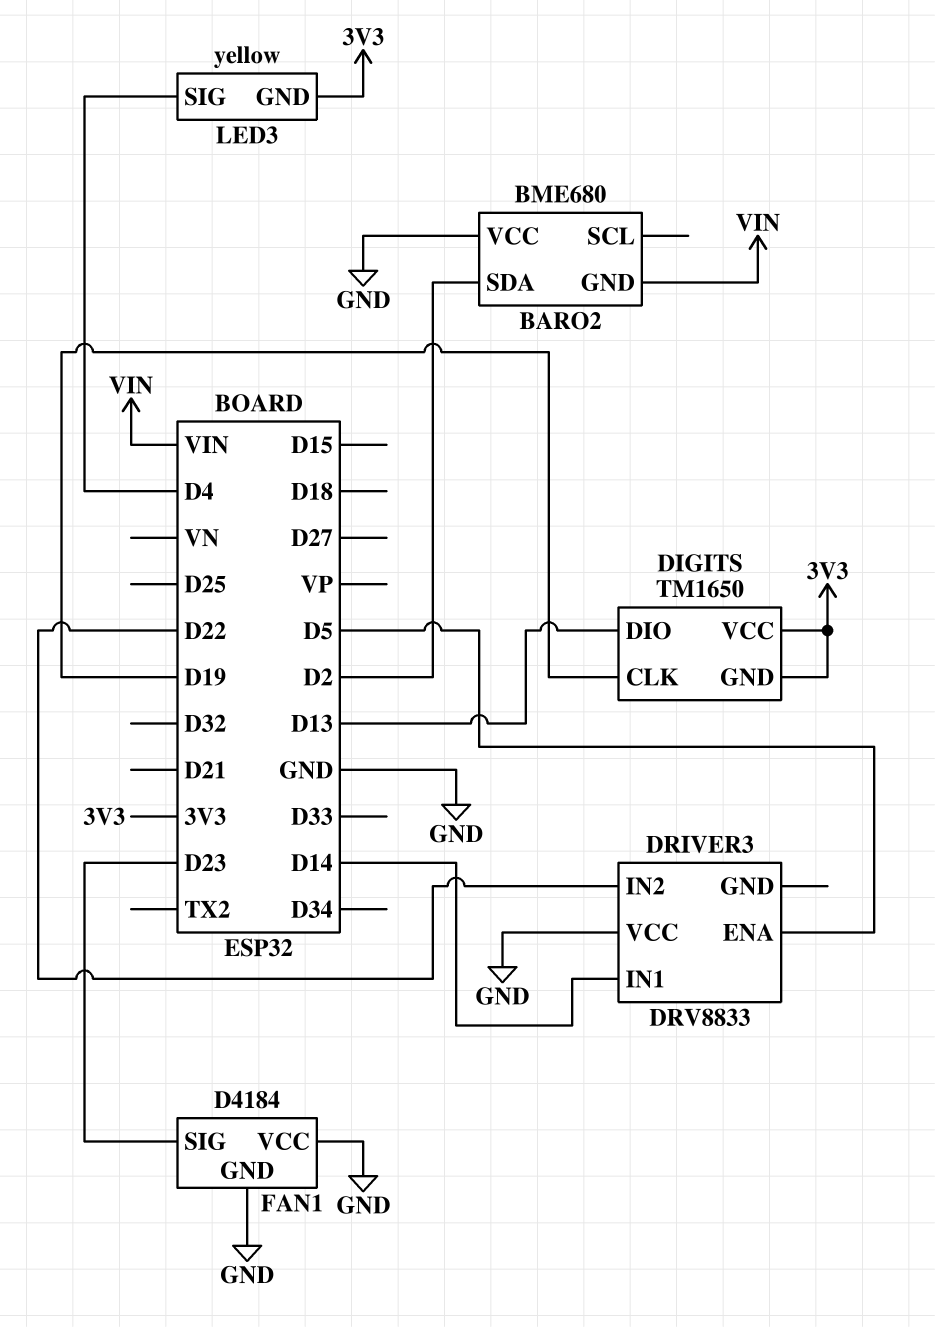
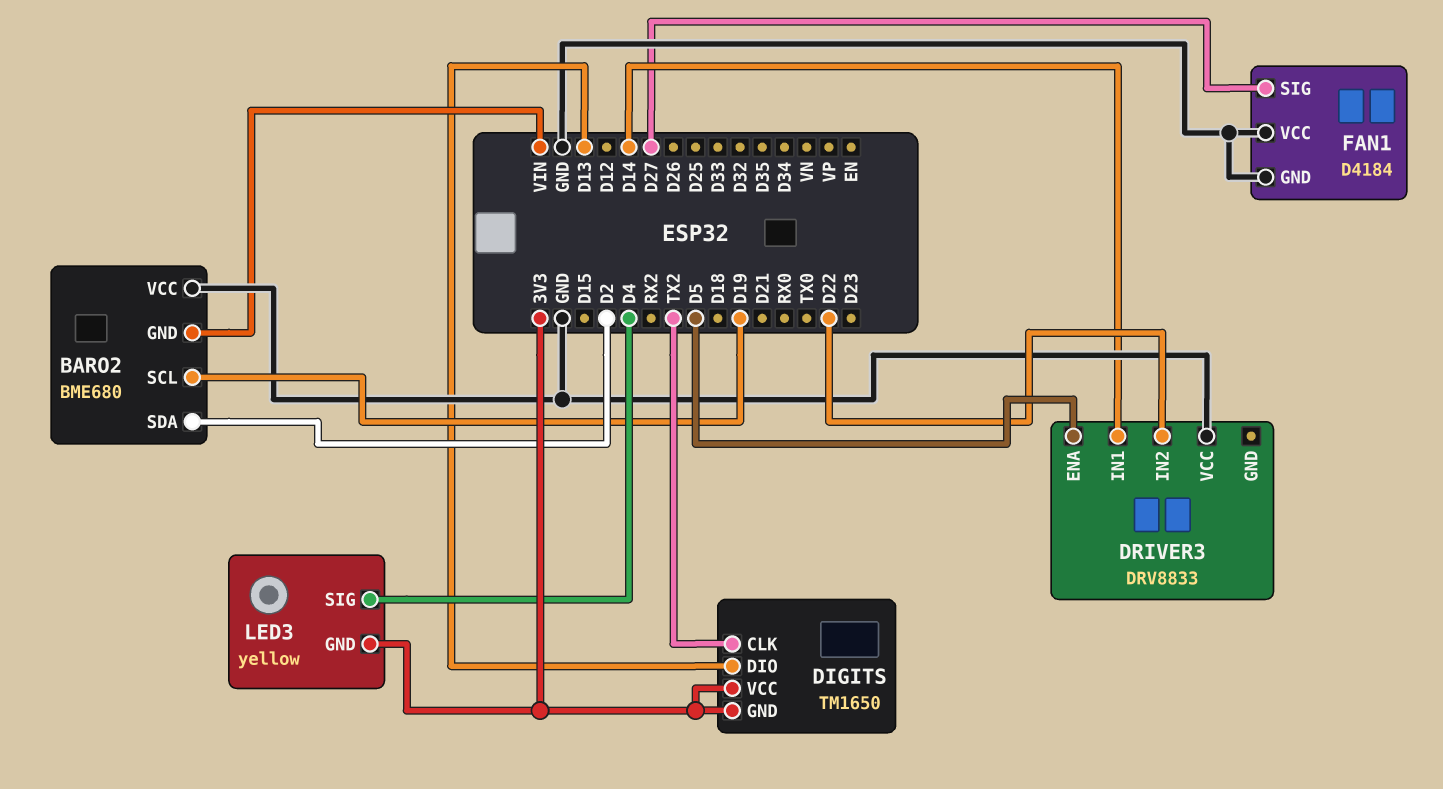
BARO2 pin SCL: none -> D19
DIGITS pin CLK: D19 -> TX2
FAN1 pin SIG: D23 -> D27

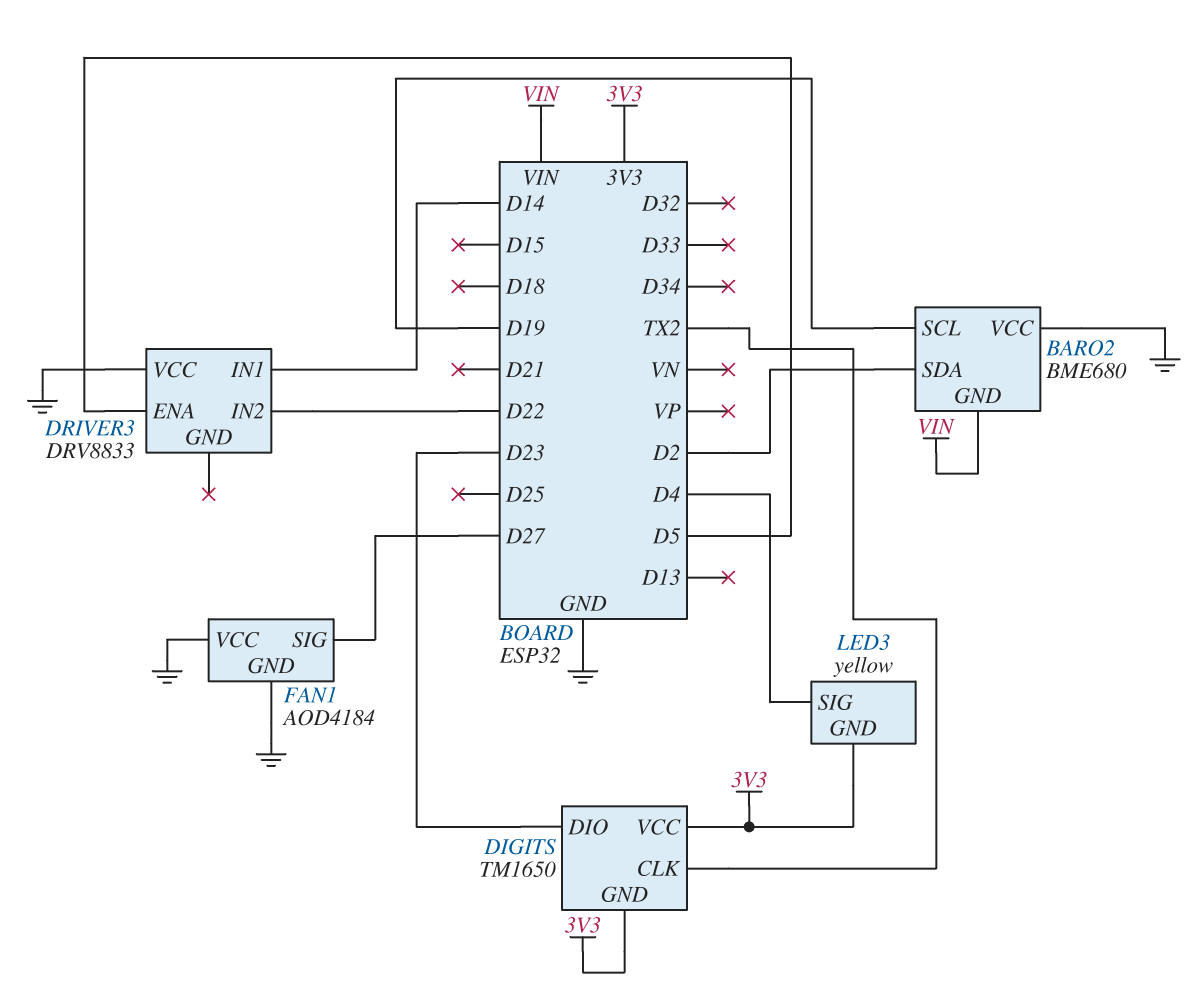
DIGITS pin DIO: D13 -> D23
FAN1: D4184 -> AOD4184

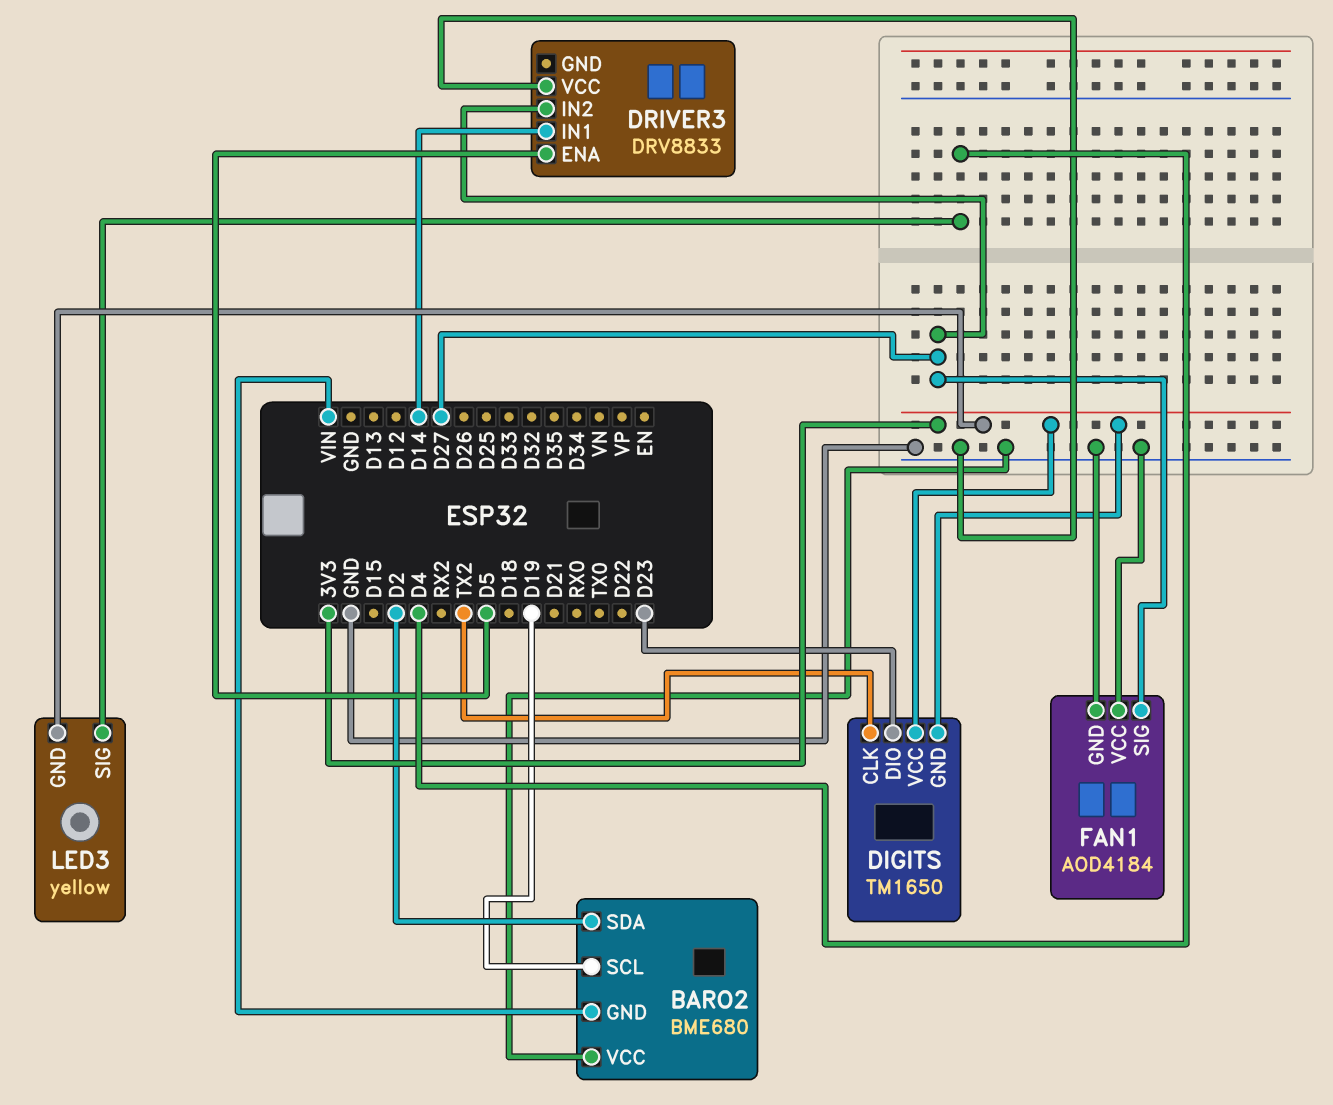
DRIVER3 pin IN2: D22 -> D27

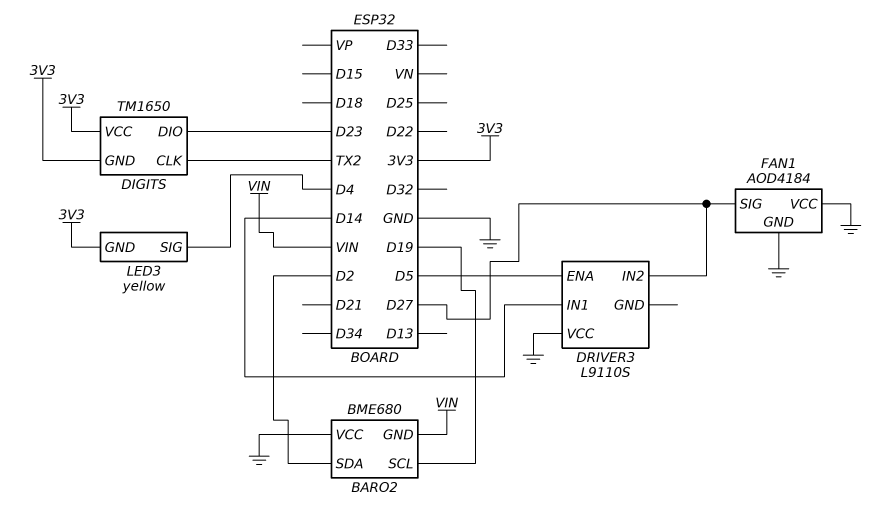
DRIVER3: DRV8833 -> L9110S

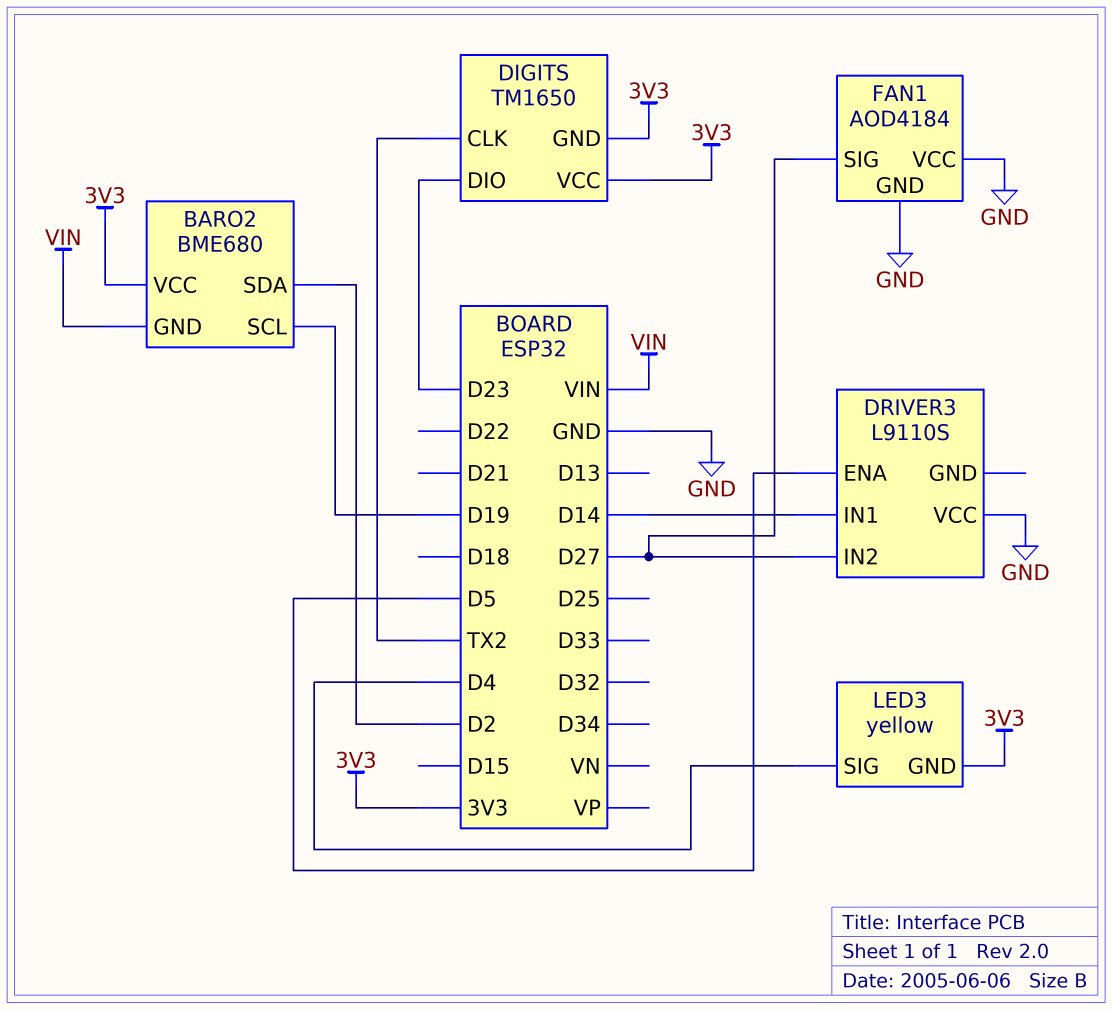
BARO2 pin VCC: GND -> 3V3

